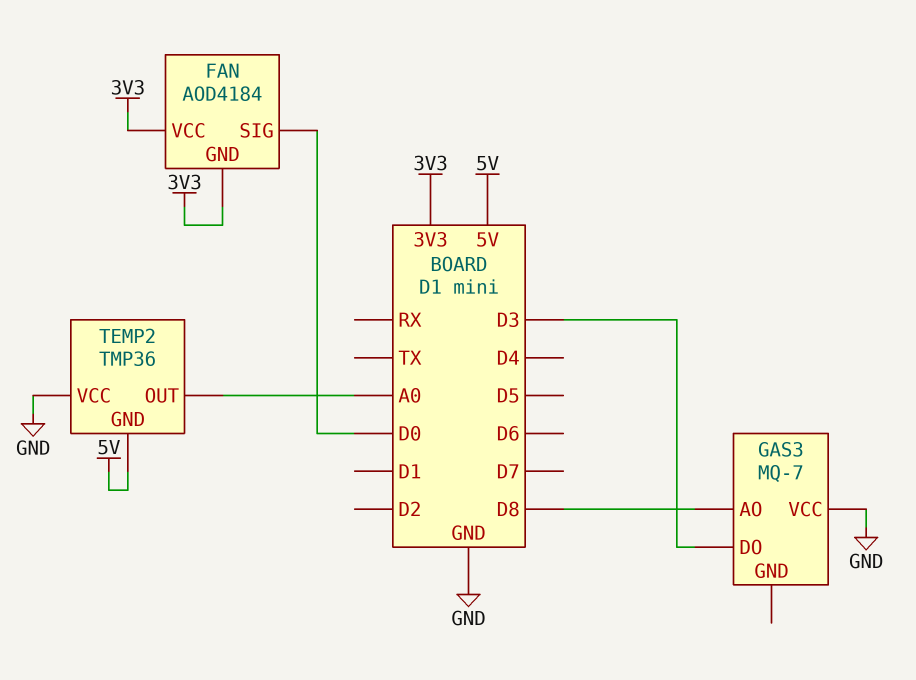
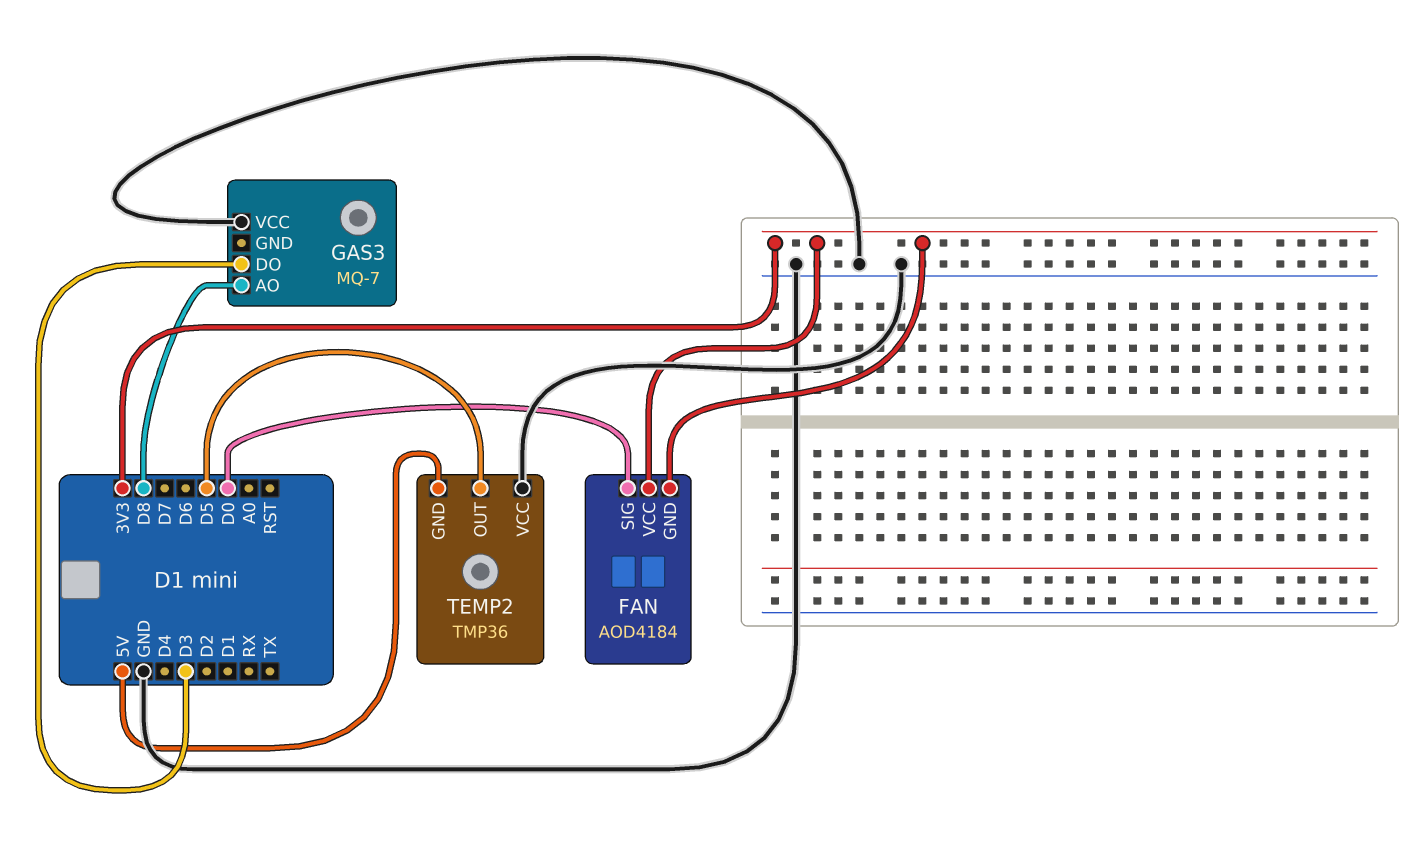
TEMP2 pin OUT: A0 -> D5

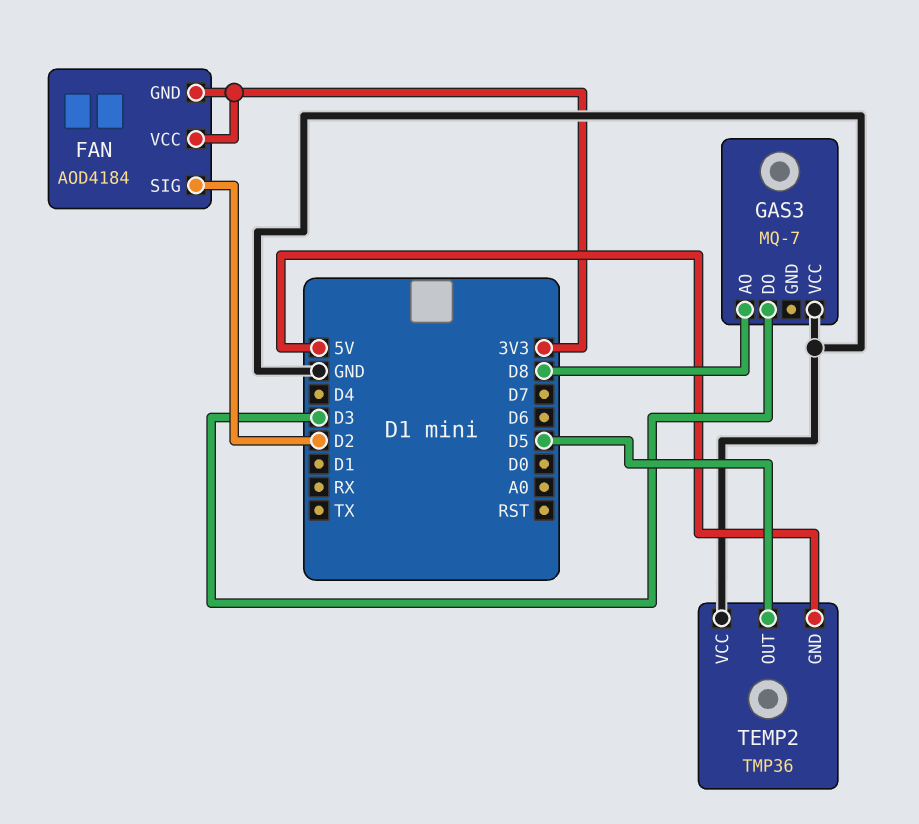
FAN pin SIG: D0 -> D2

